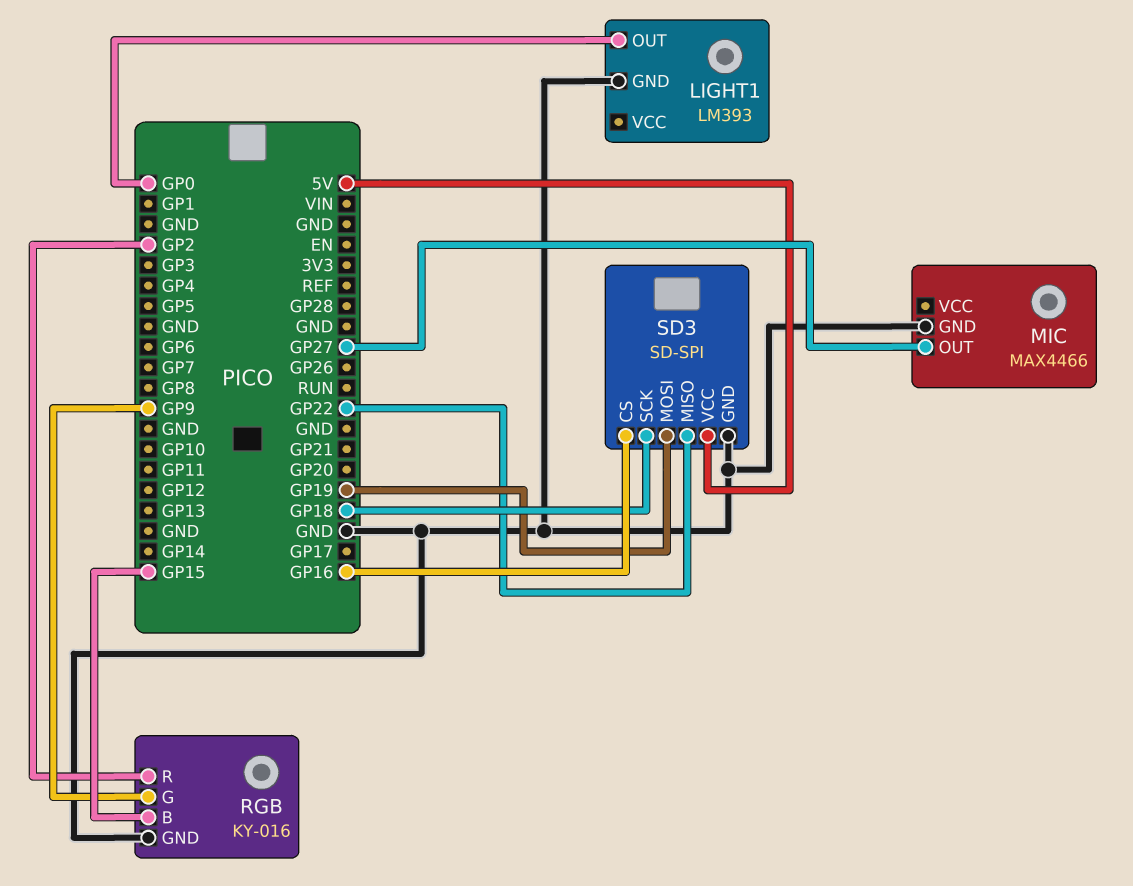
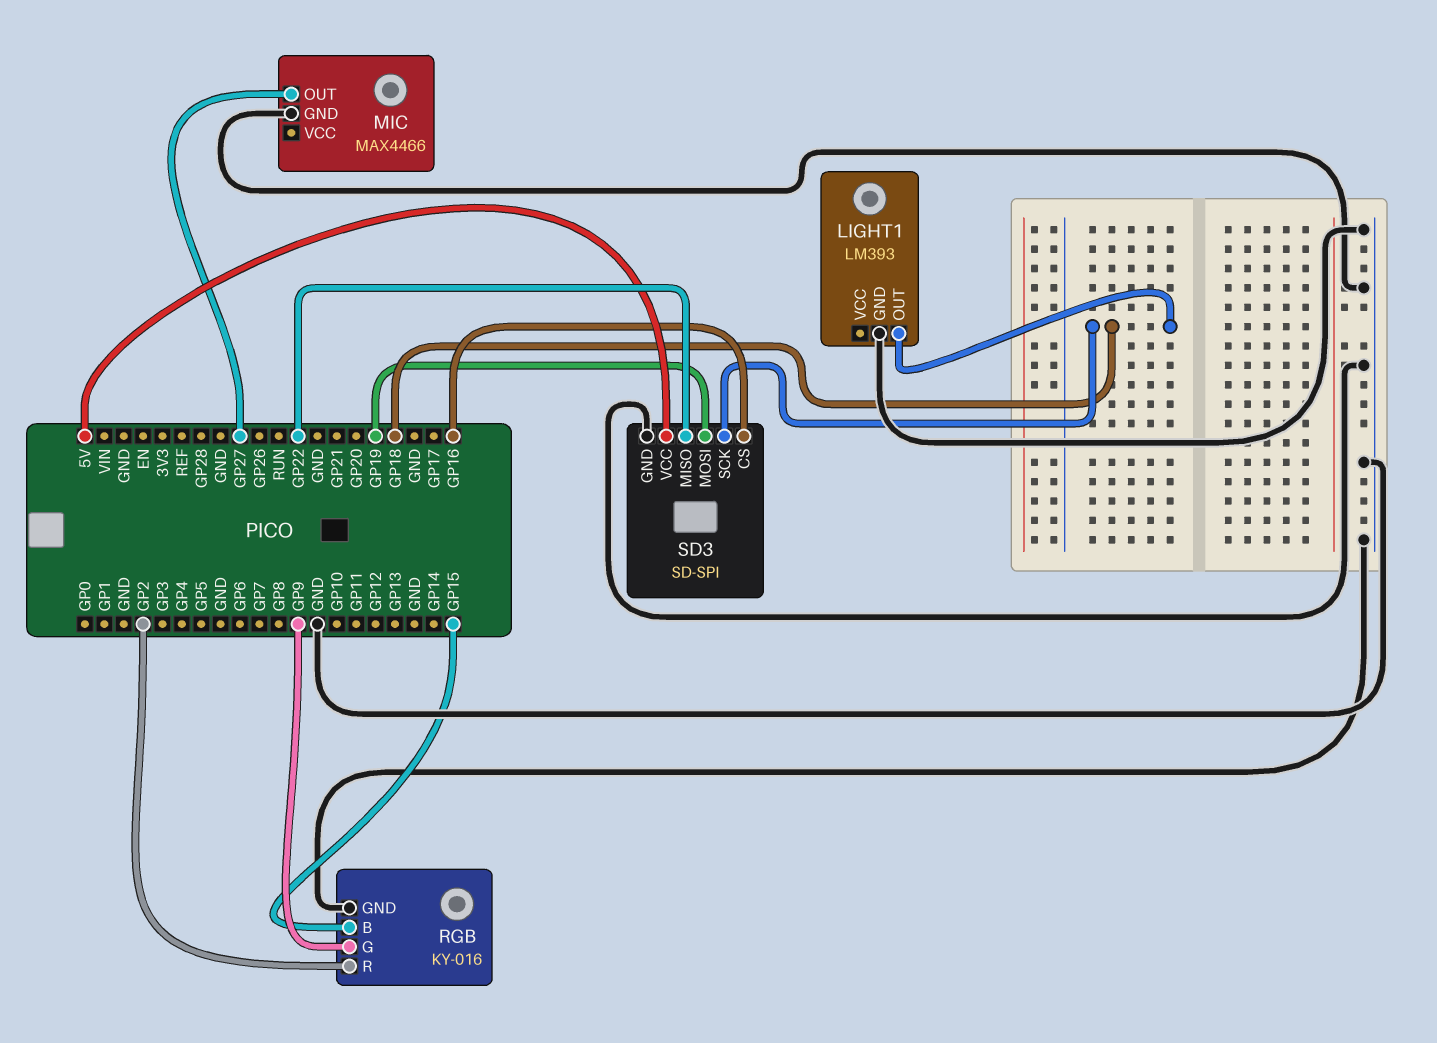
LIGHT1 pin OUT: GP0 -> GP18

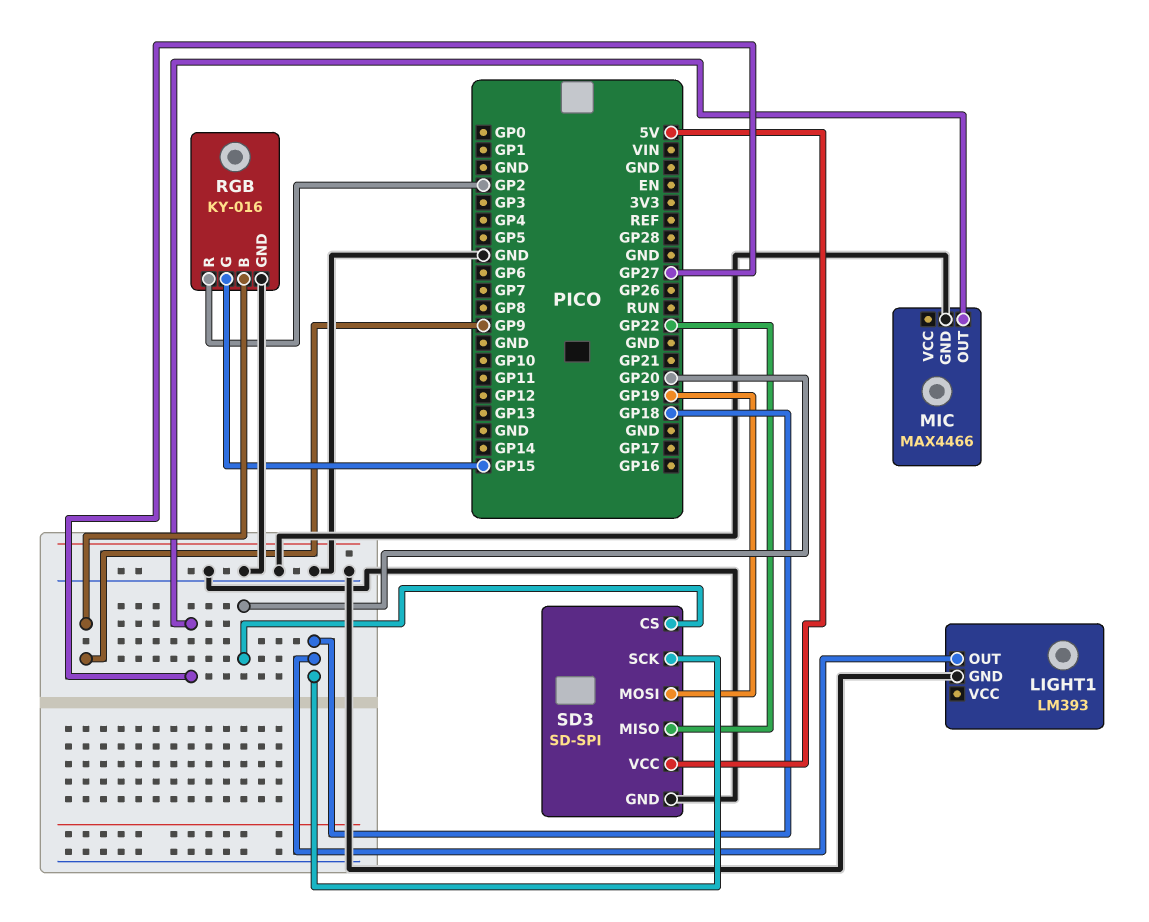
RGB pin B: GP15 -> GP9
RGB pin G: GP9 -> GP15
SD3 pin CS: GP16 -> GP20

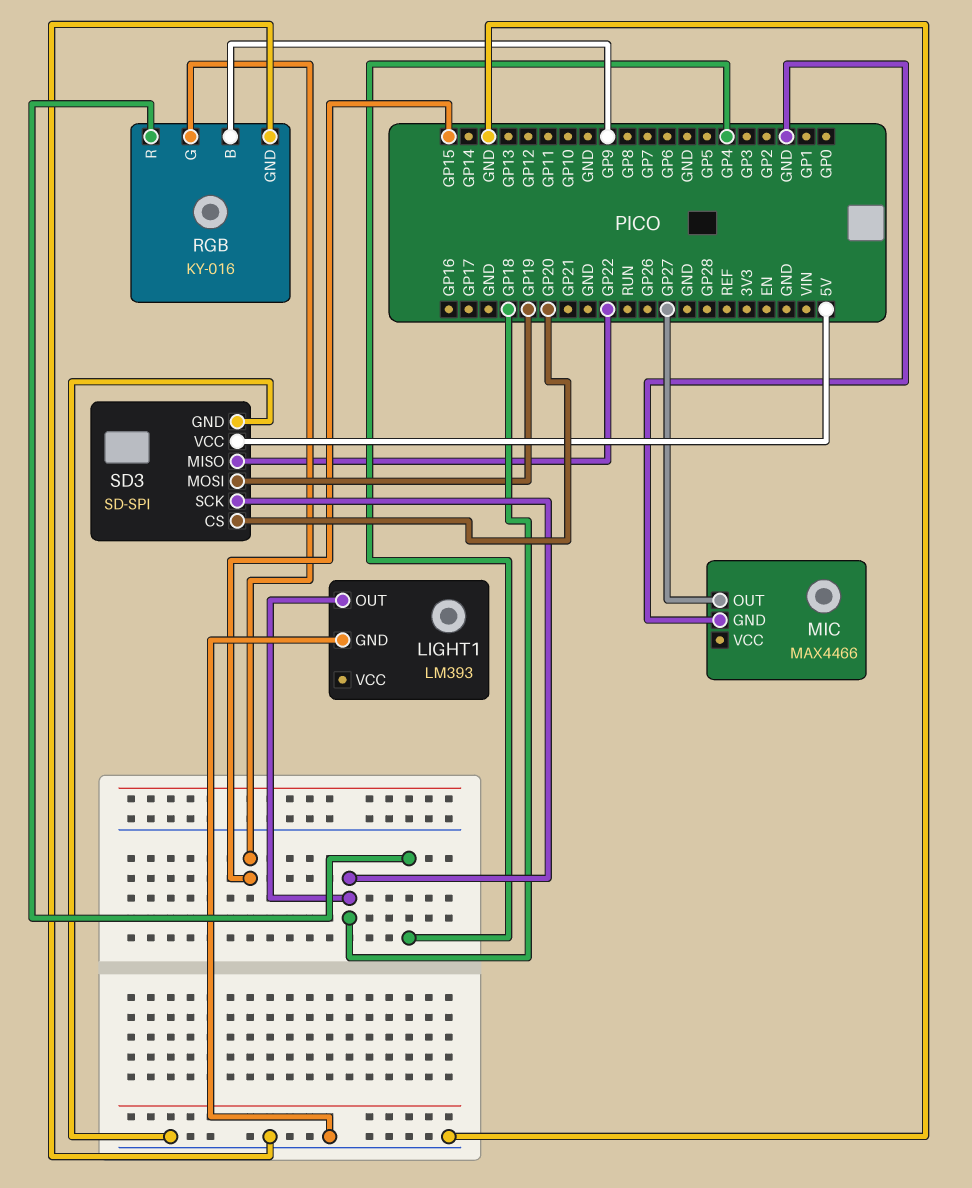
RGB pin R: GP2 -> GP4

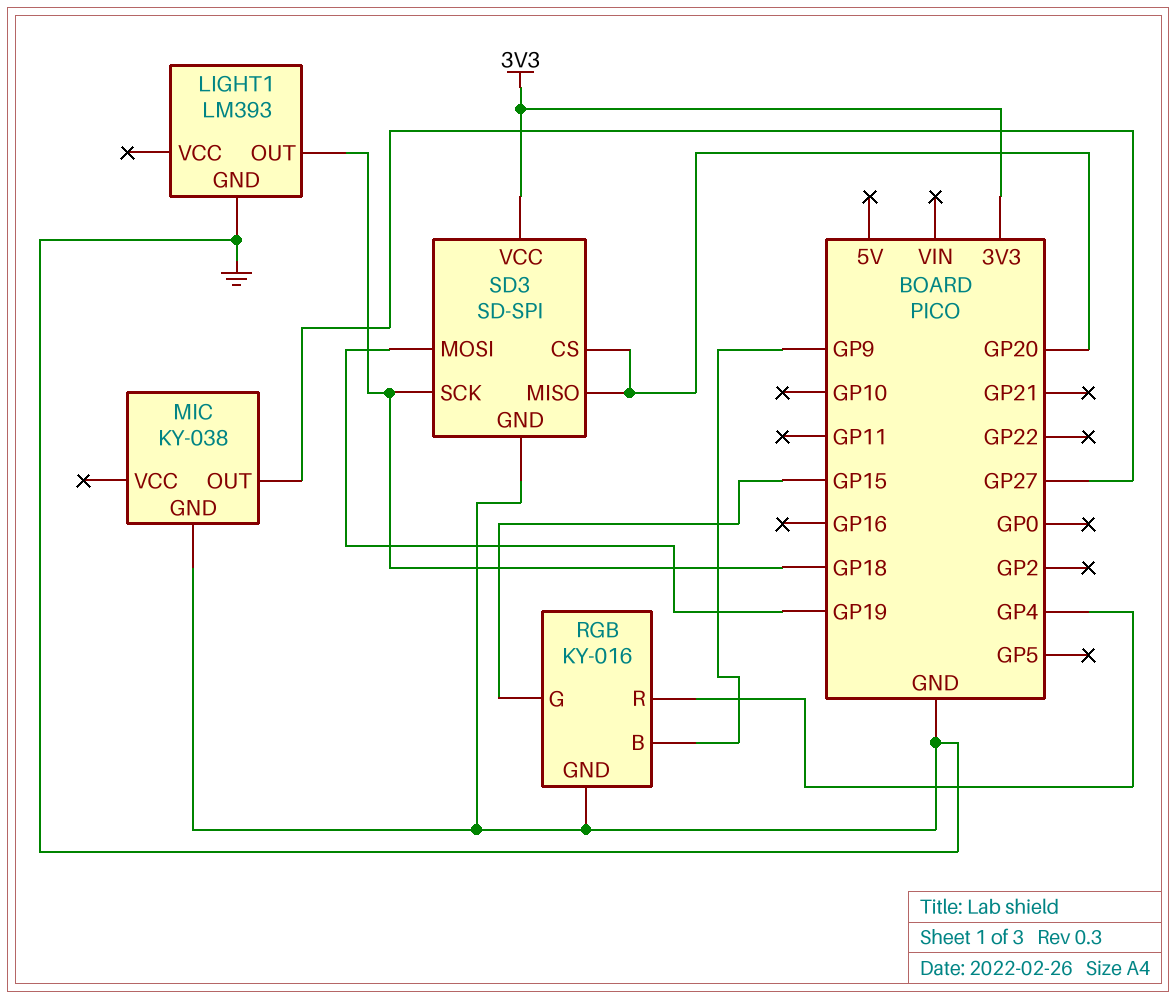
MIC: MAX4466 -> KY-038
SD3 pin MISO: GP22 -> GP20
SD3 pin VCC: 5V -> 3V3

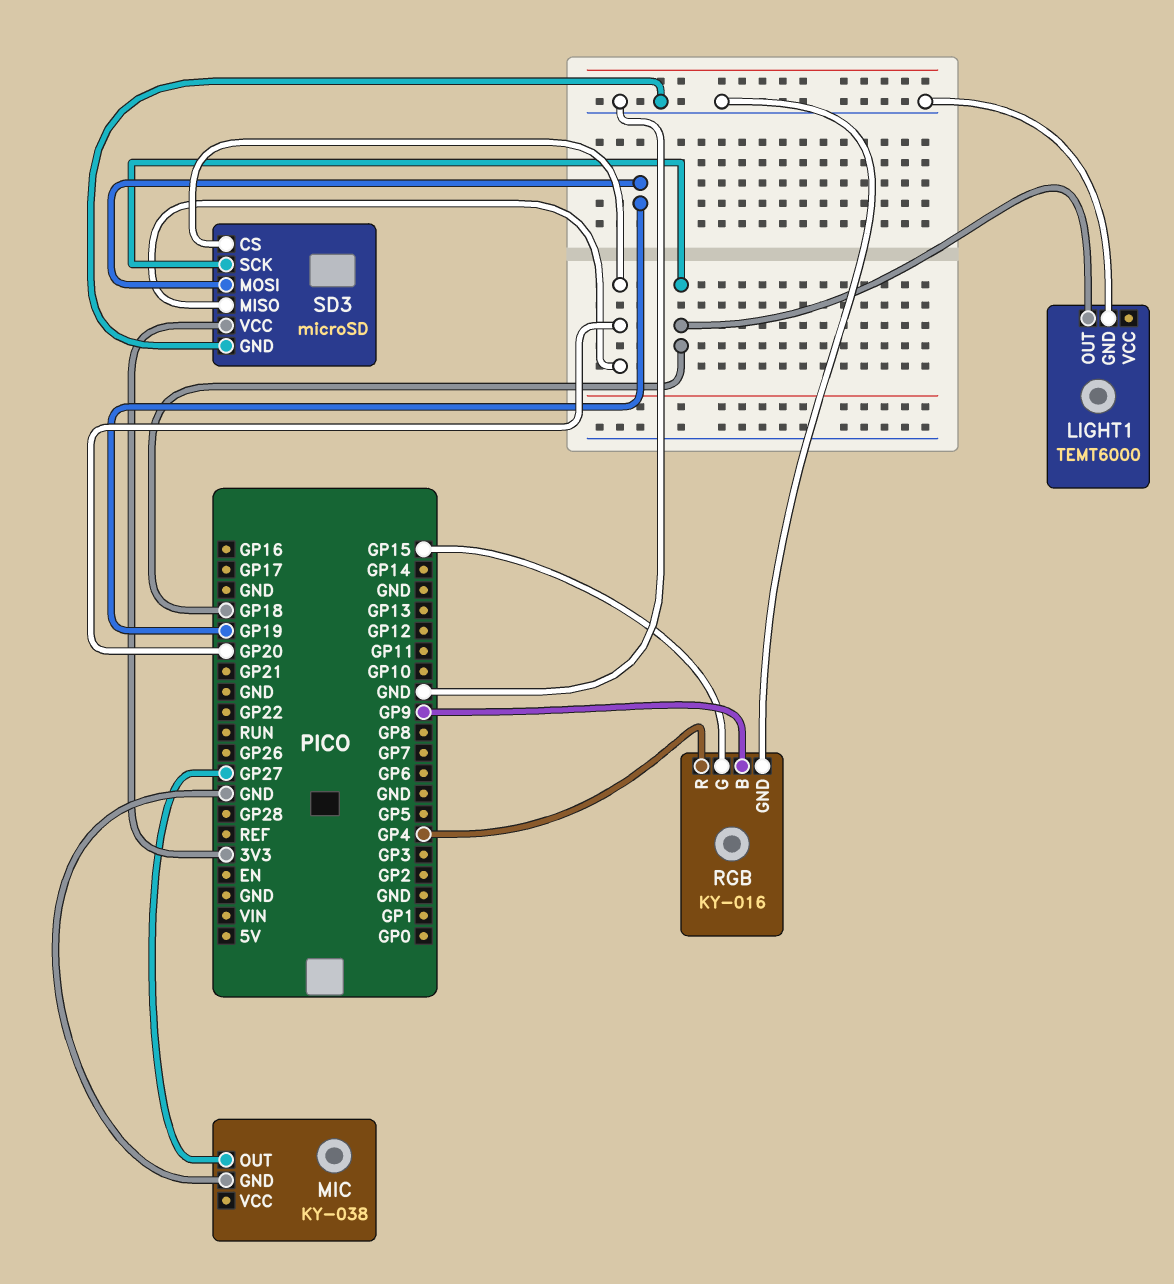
LIGHT1: LM393 -> TEMT6000
SD3: SD-SPI -> microSD

